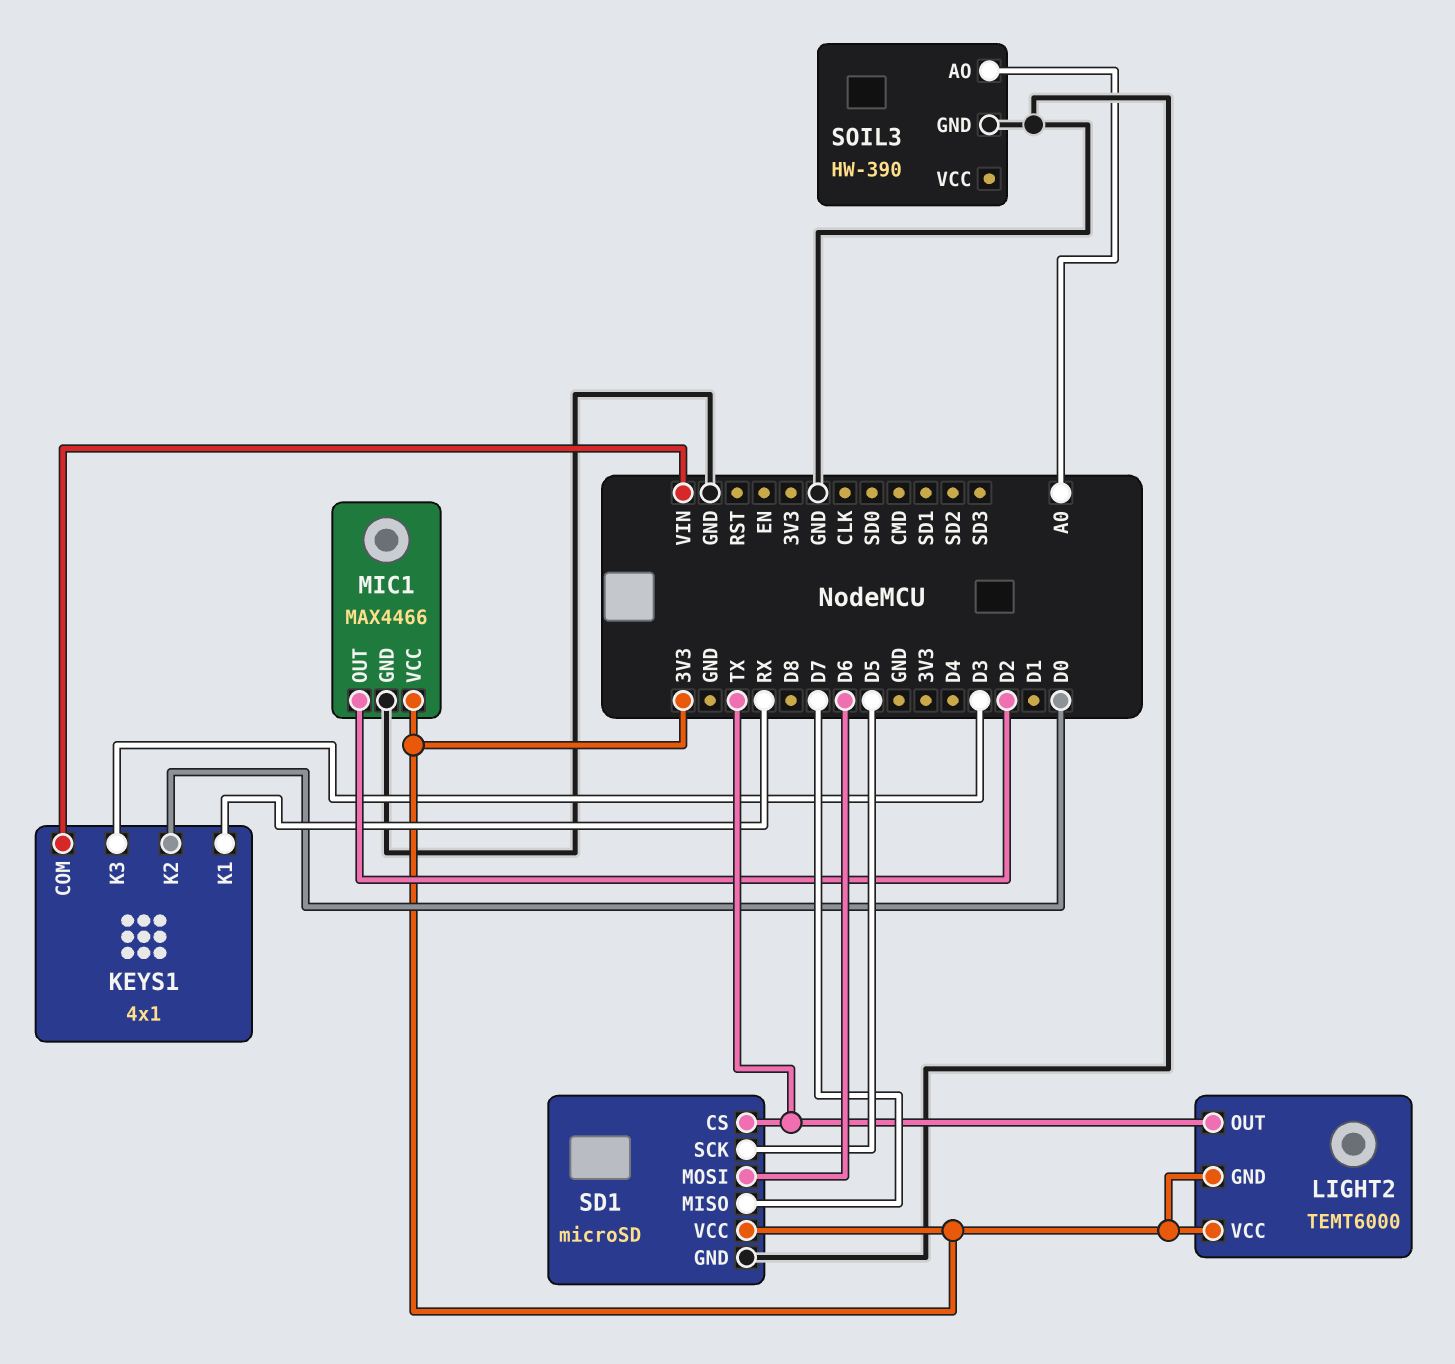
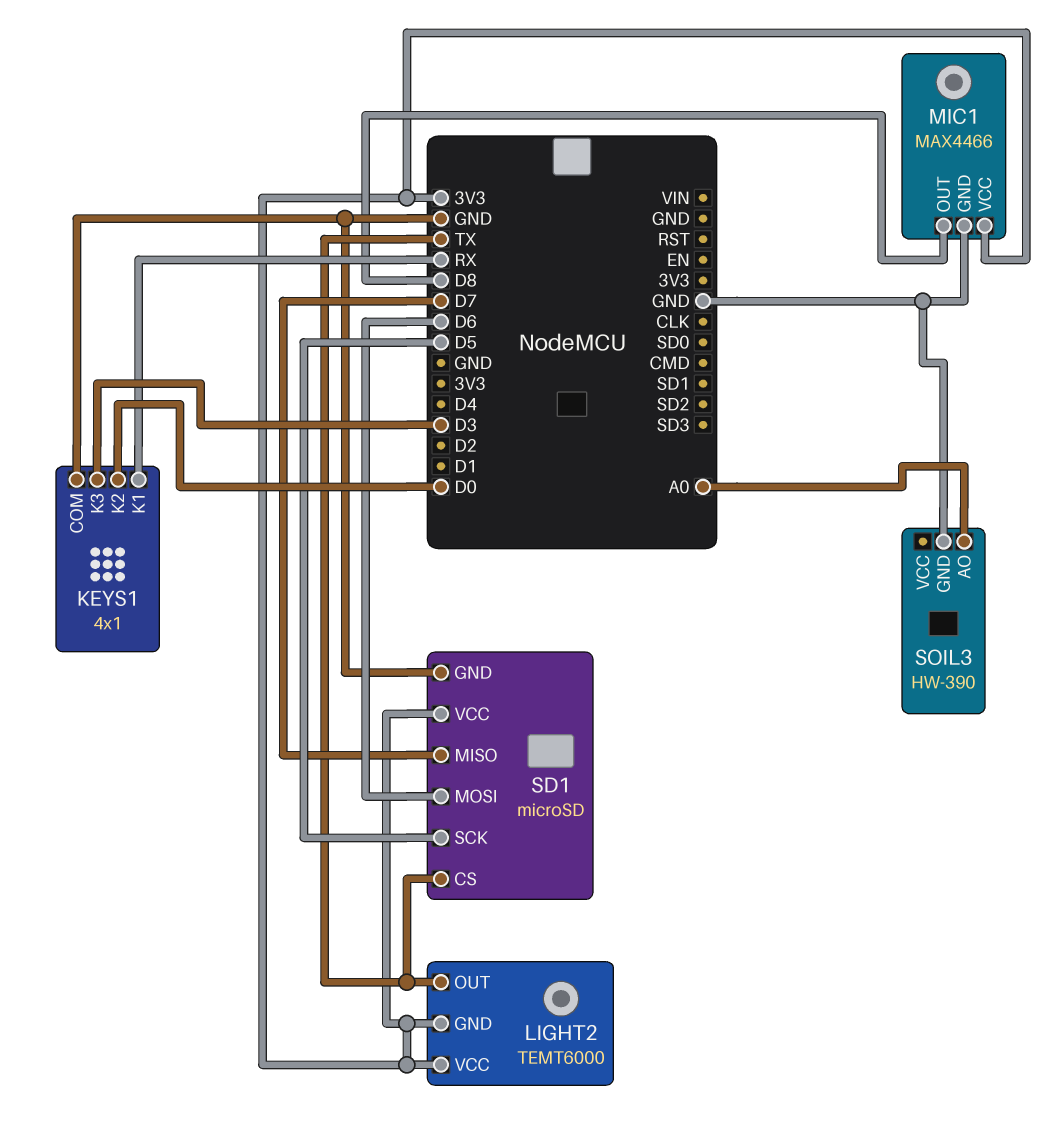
KEYS1 pin COM: VIN -> GND
MIC1 pin OUT: D2 -> D8

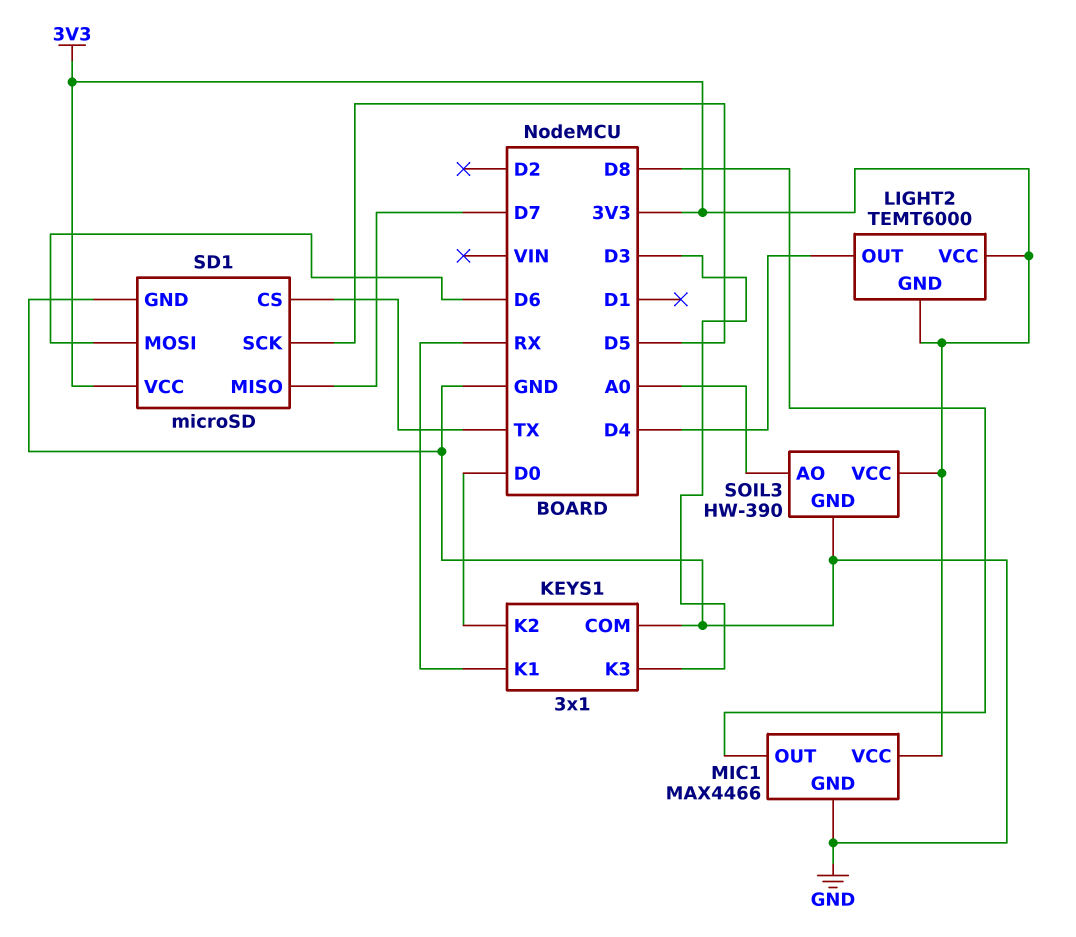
KEYS1: 4x1 -> 3x1
LIGHT2 pin OUT: TX -> D4
SOIL3 pin VCC: none -> 3V3

